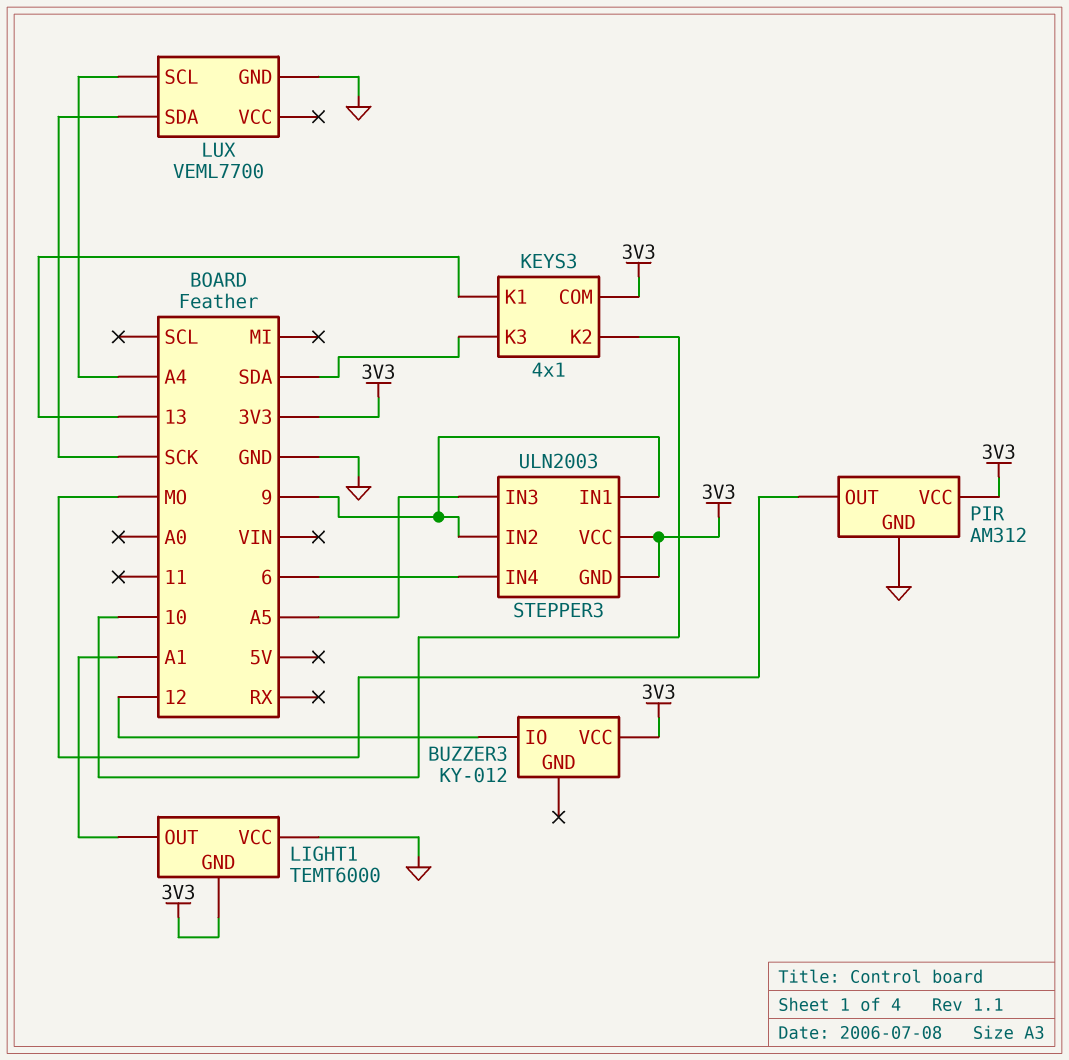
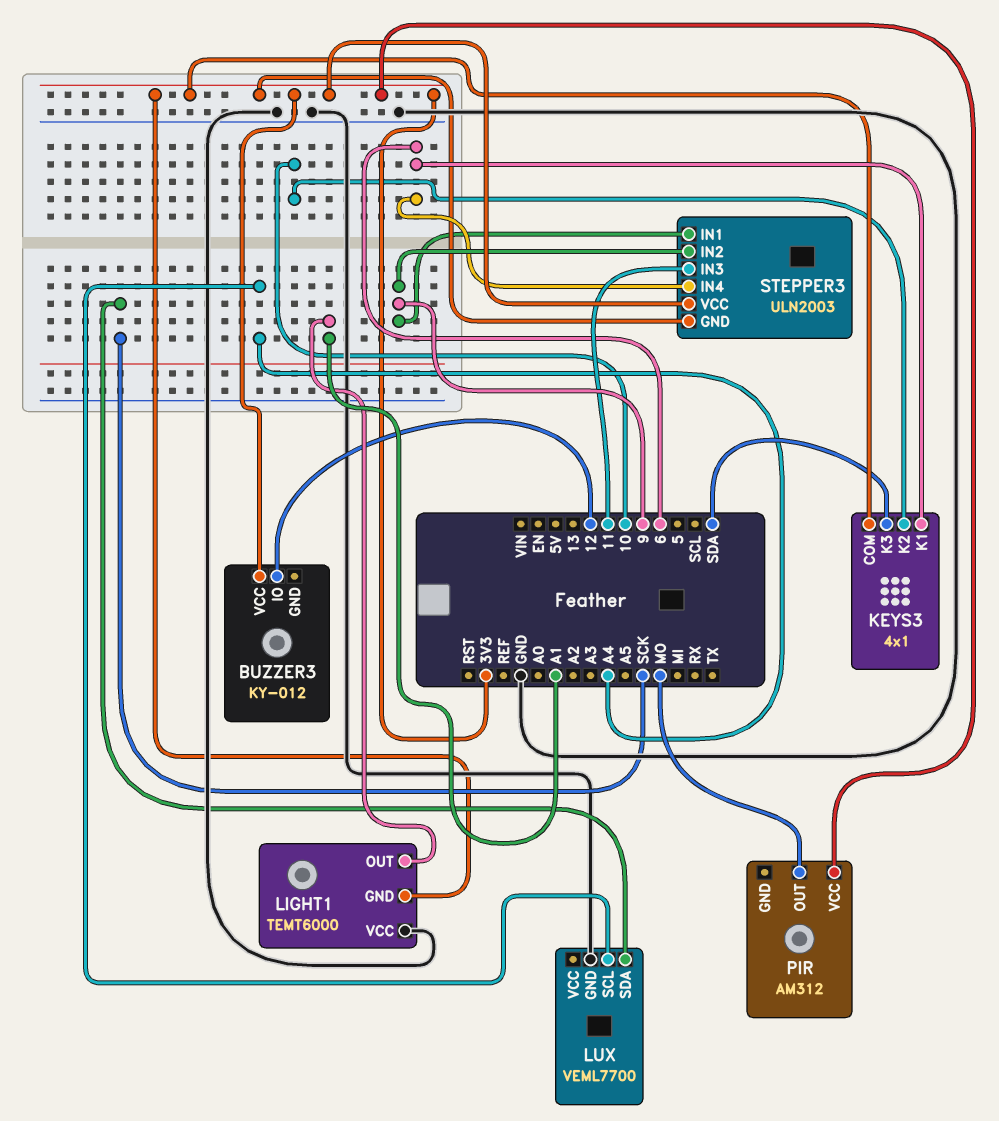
KEYS3 pin K1: 13 -> 6
PIR pin GND: GND -> none
STEPPER3 pin IN3: A5 -> 11

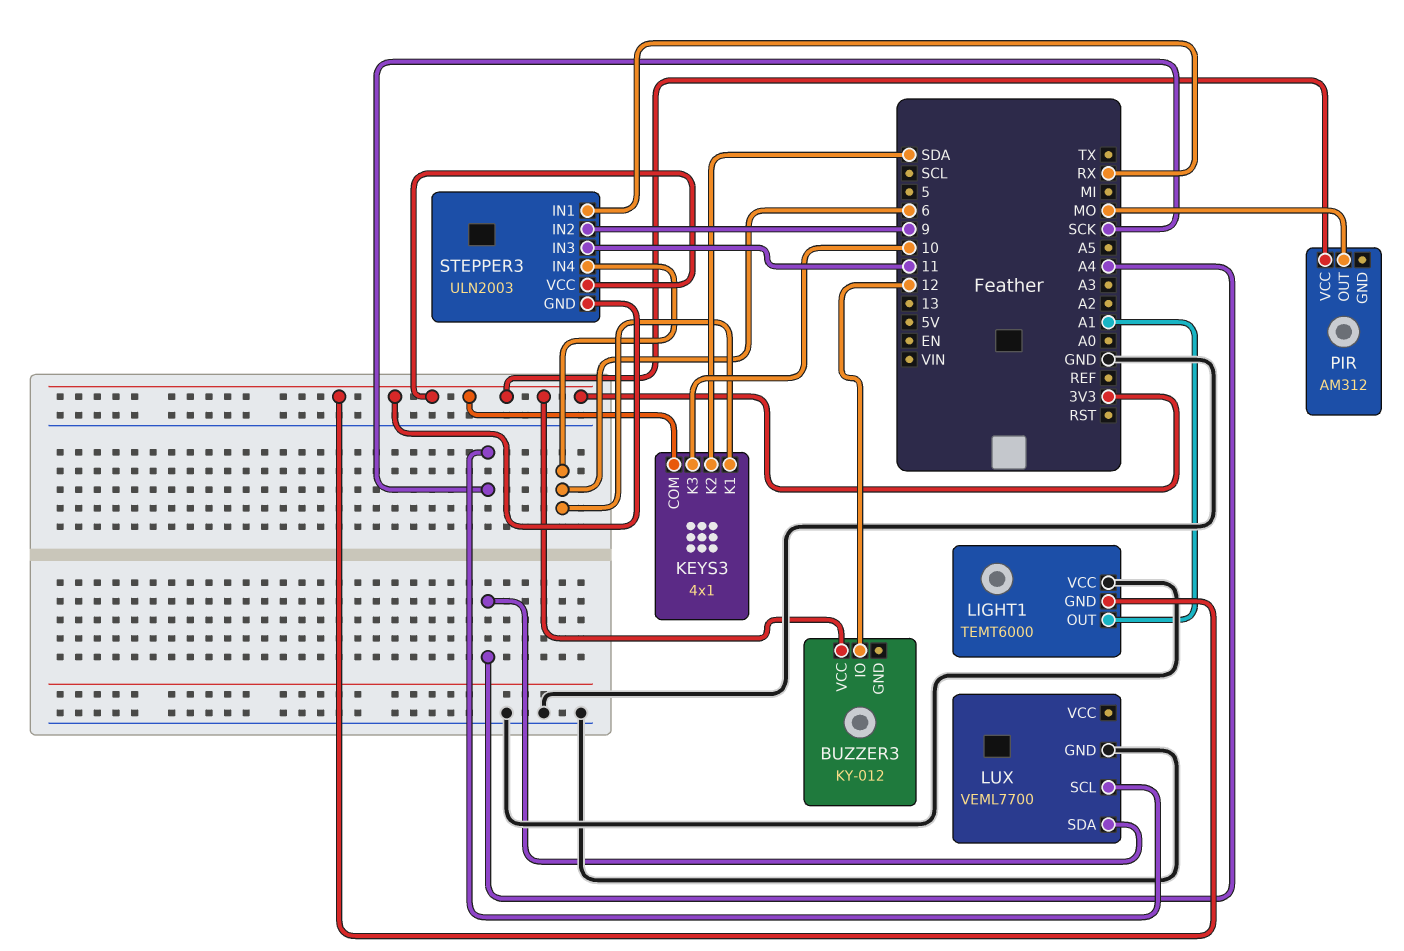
KEYS3 pin K2: 10 -> SDA
KEYS3 pin K3: SDA -> 10
LUX pin SCL: A4 -> SCK
LUX pin SDA: SCK -> A4
STEPPER3 pin IN1: 9 -> RX

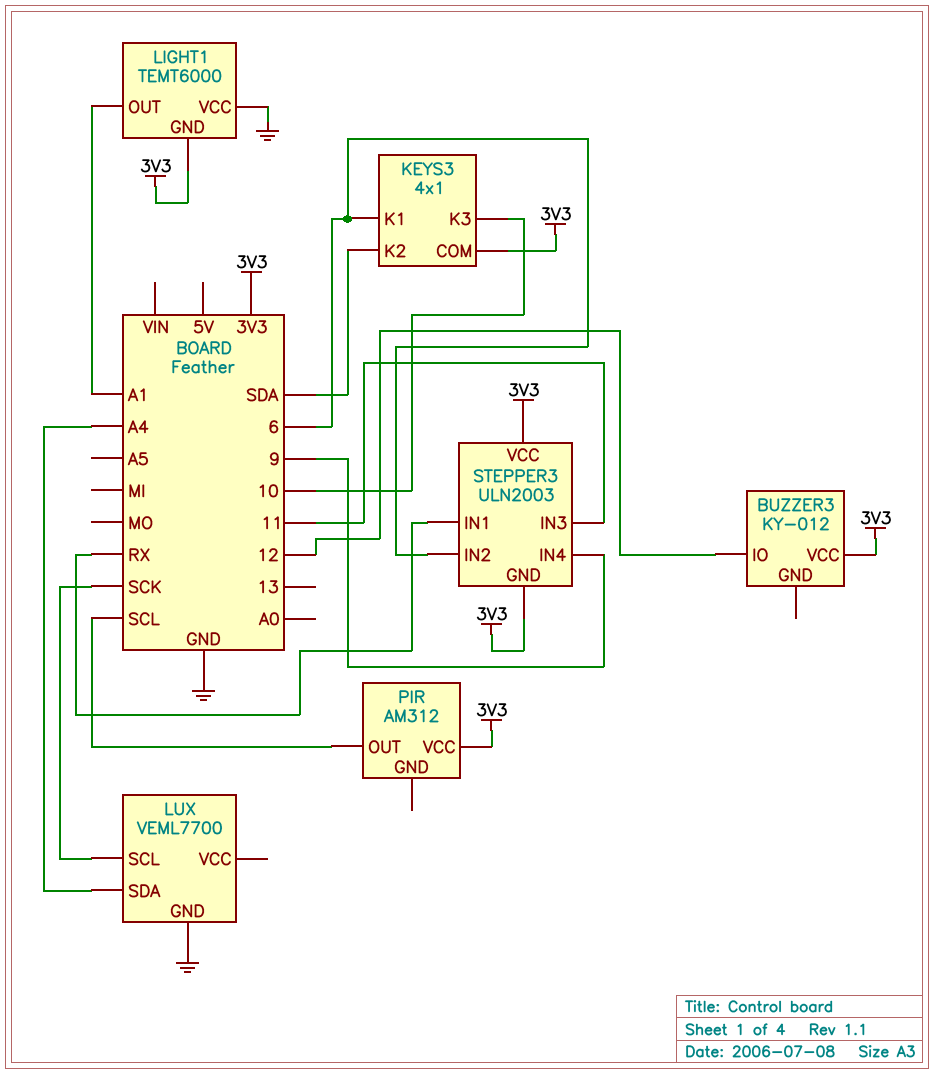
PIR pin OUT: MO -> SCL
STEPPER3 pin IN2: 9 -> 6
STEPPER3 pin IN4: 6 -> 9

